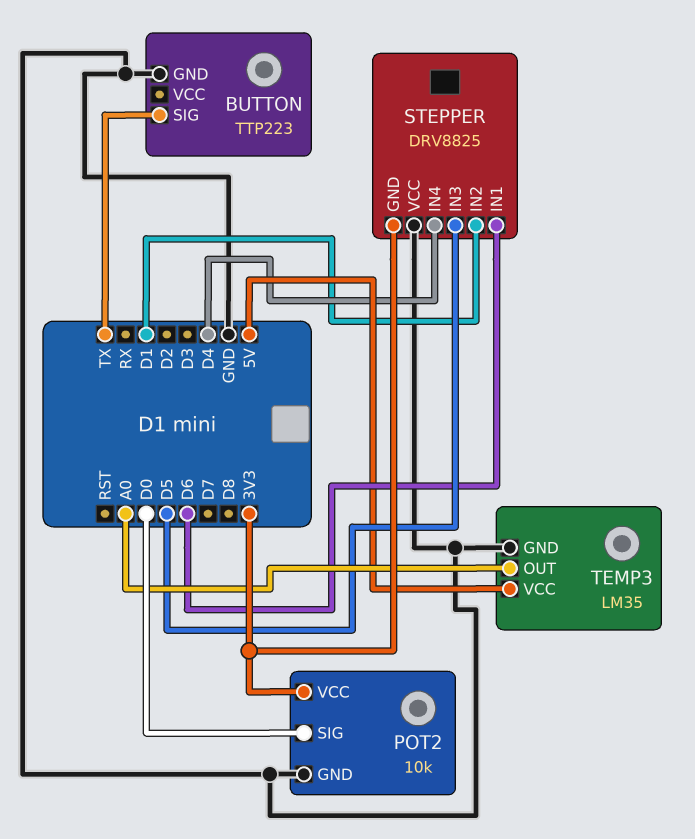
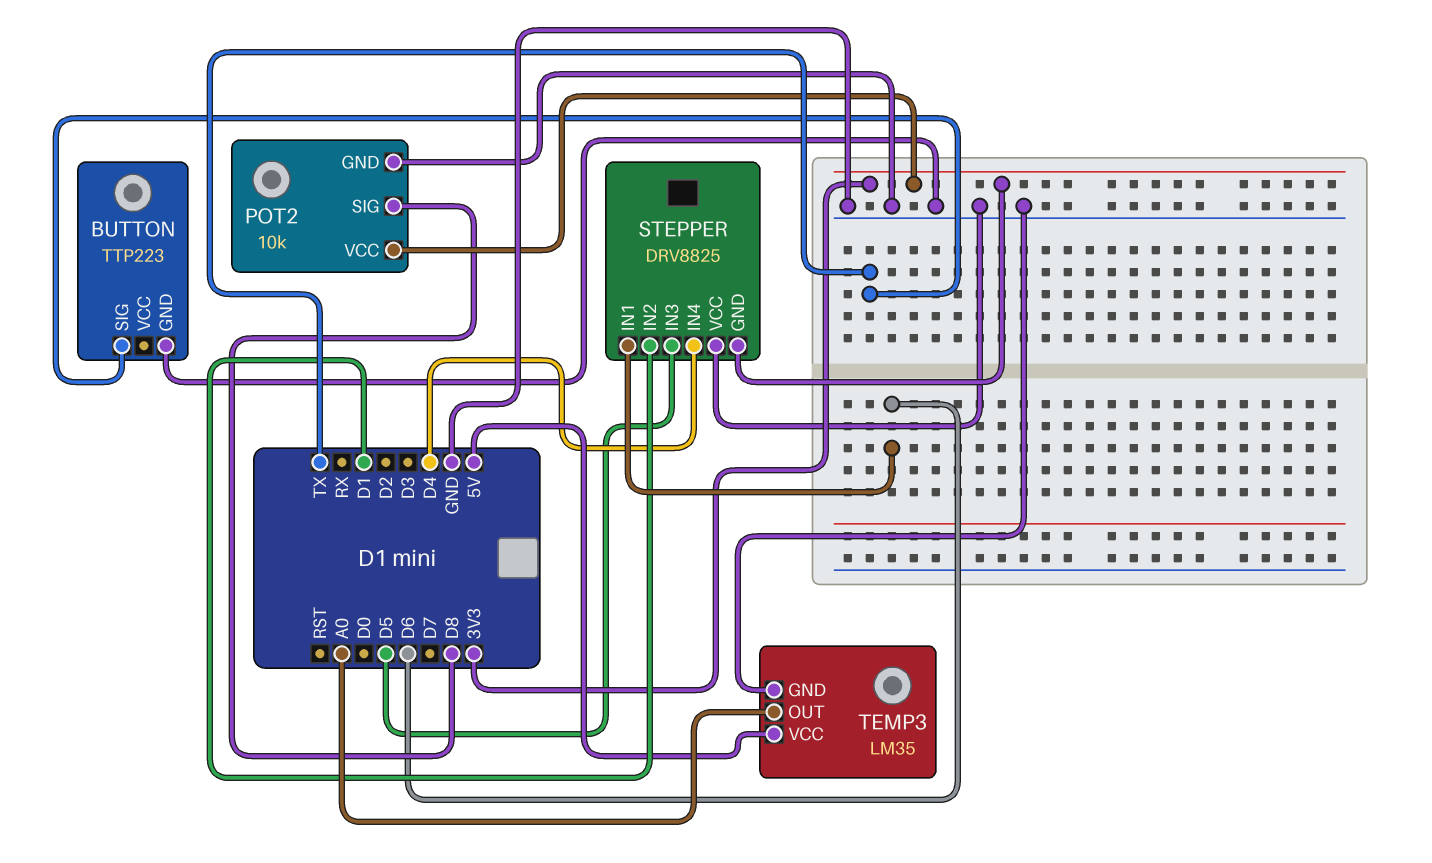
POT2 pin SIG: D0 -> D8

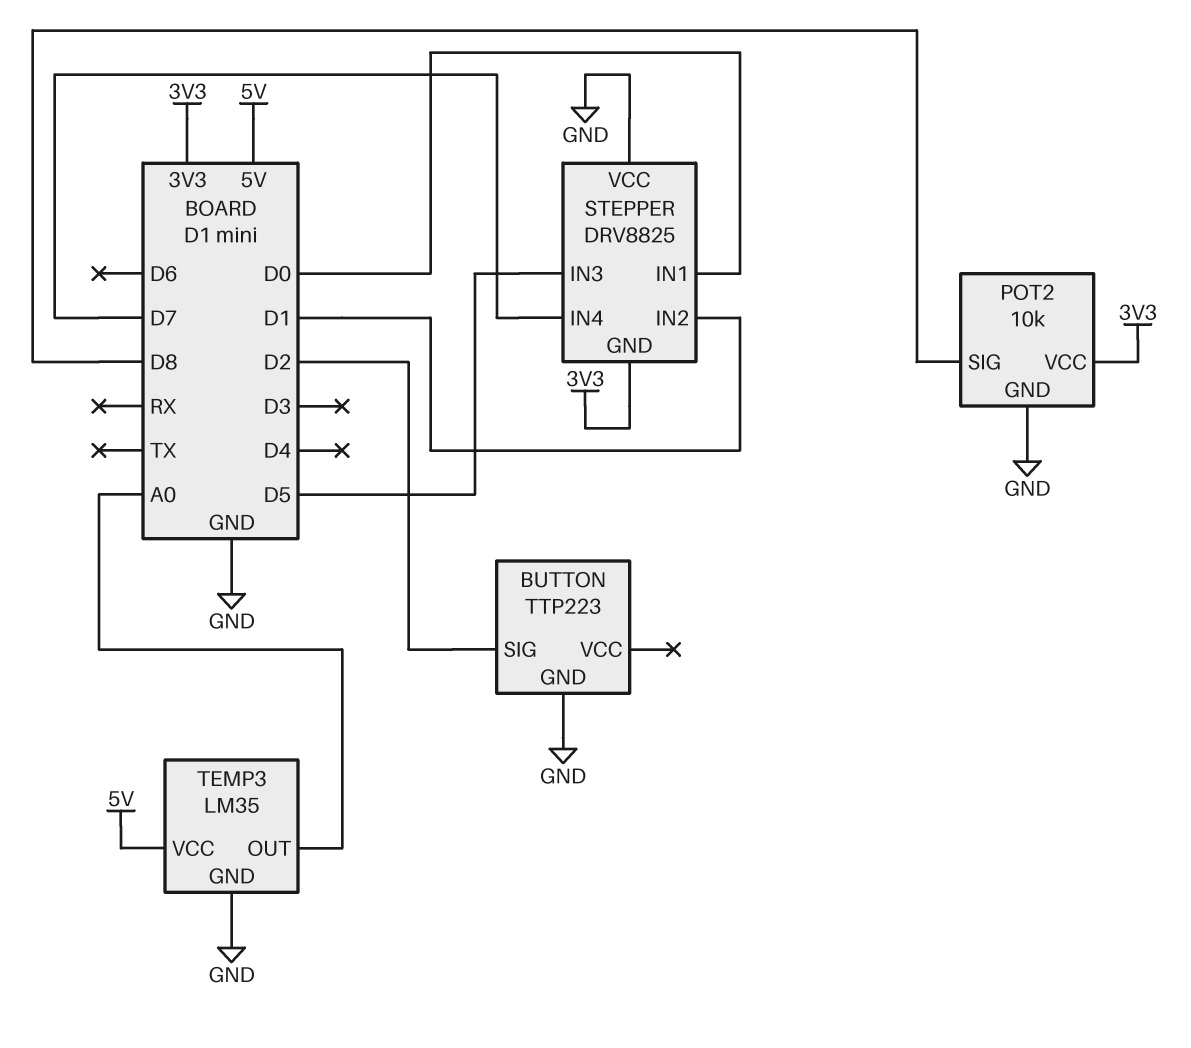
BUTTON pin SIG: TX -> D2
STEPPER pin IN1: D6 -> D0
STEPPER pin IN4: D4 -> D7

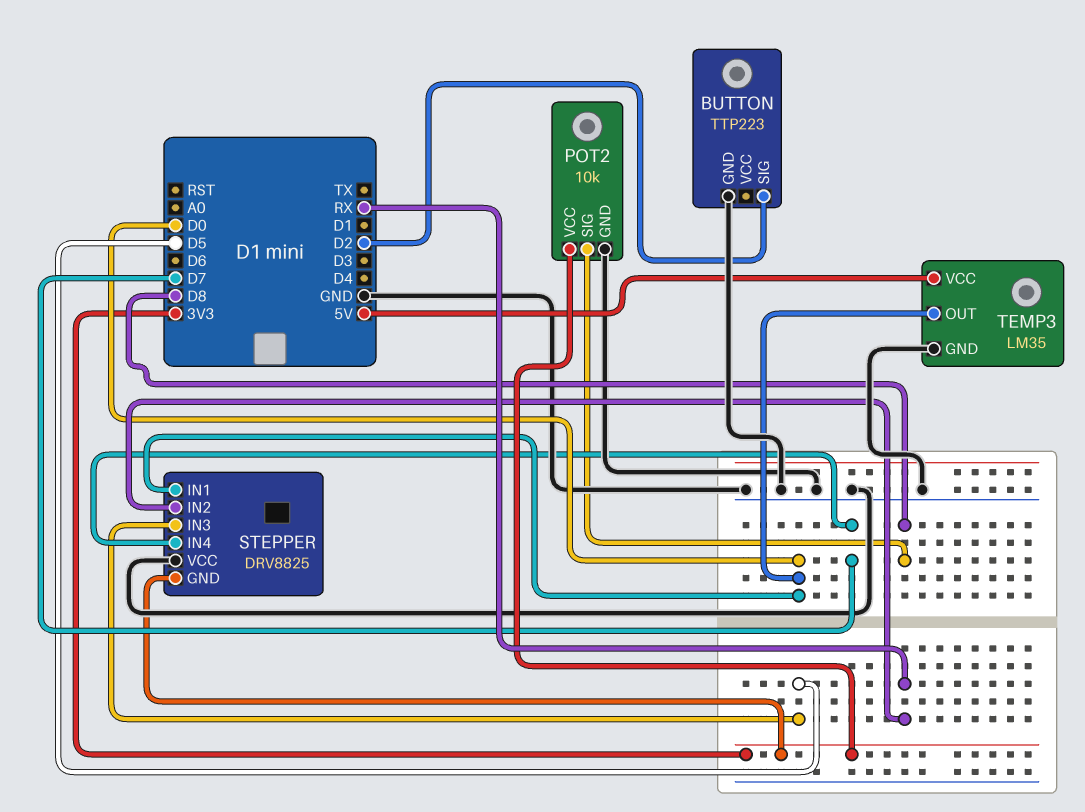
STEPPER pin IN2: D1 -> RX
TEMP3 pin OUT: A0 -> D0

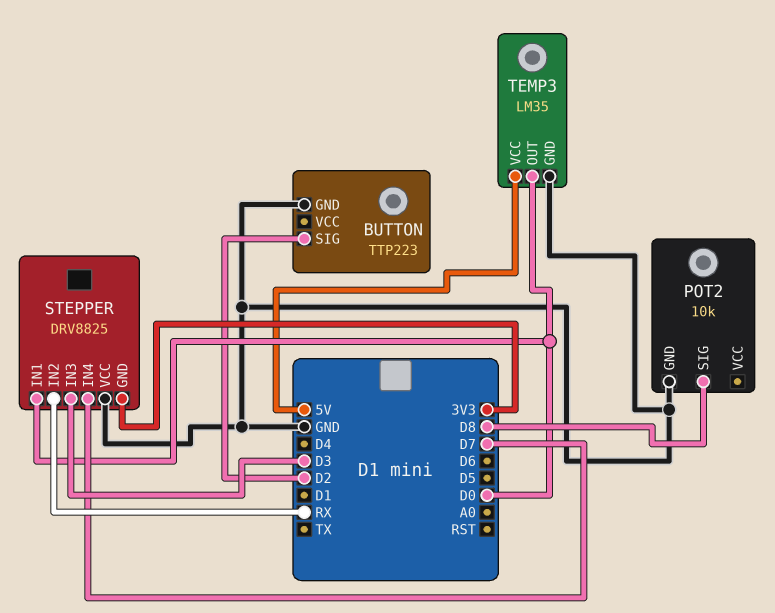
POT2 pin VCC: 3V3 -> none
STEPPER pin IN3: D5 -> D3

